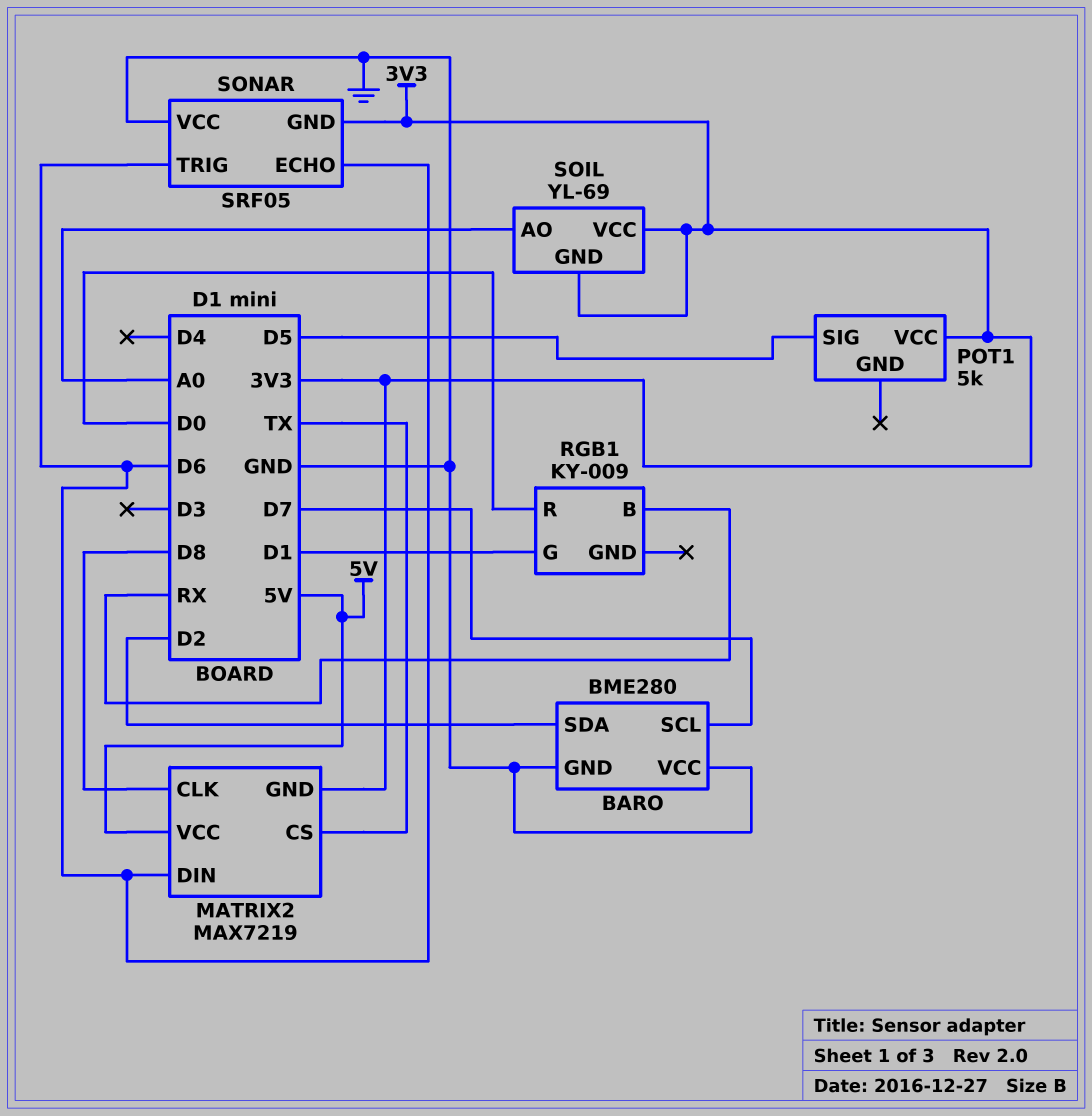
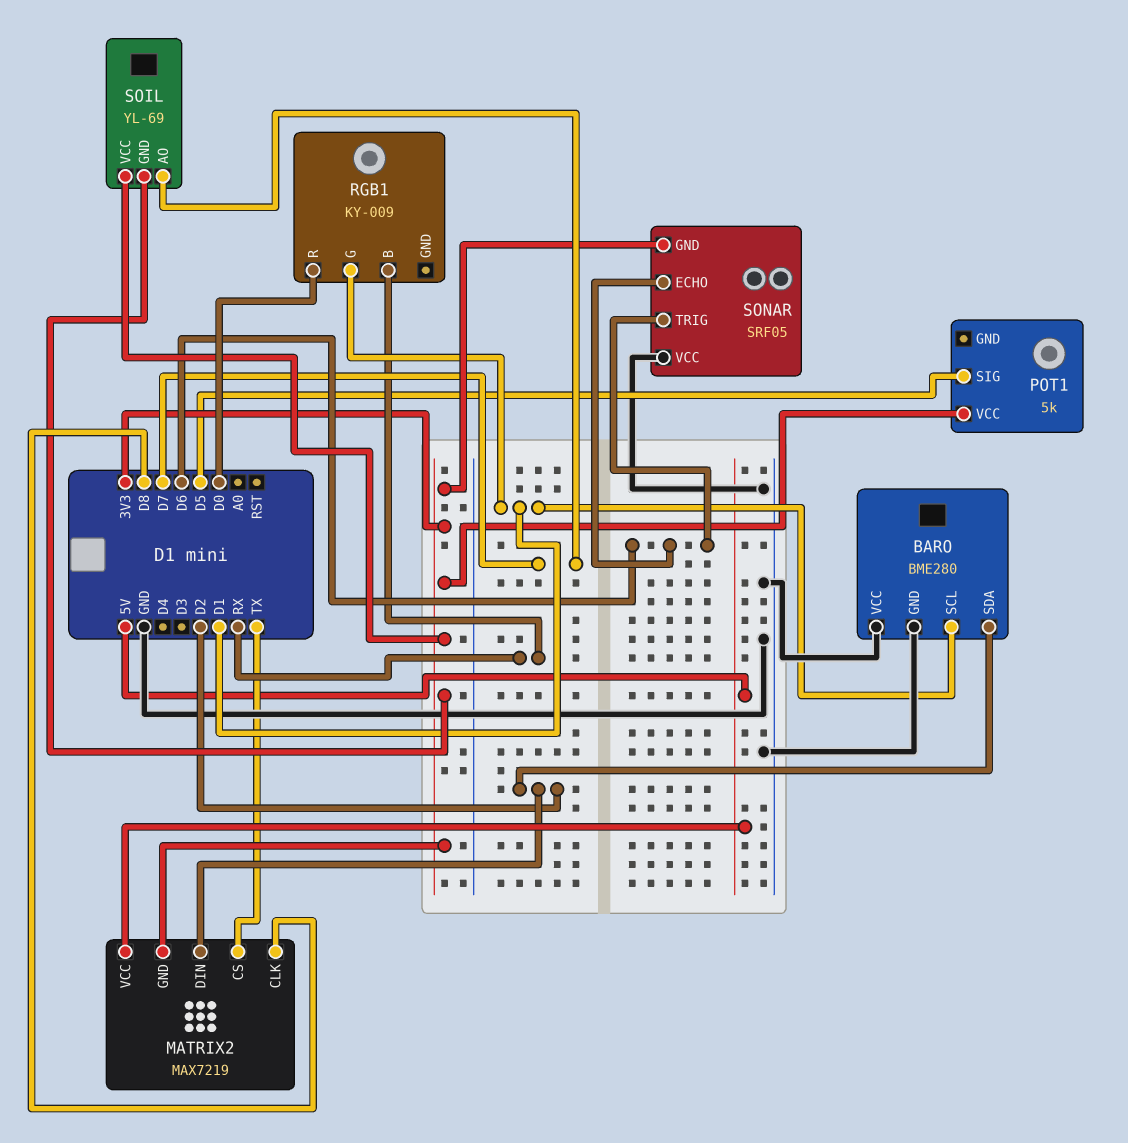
BARO pin SCL: D7 -> D1
MATRIX2 pin DIN: D6 -> D2
SOIL pin AO: A0 -> D7

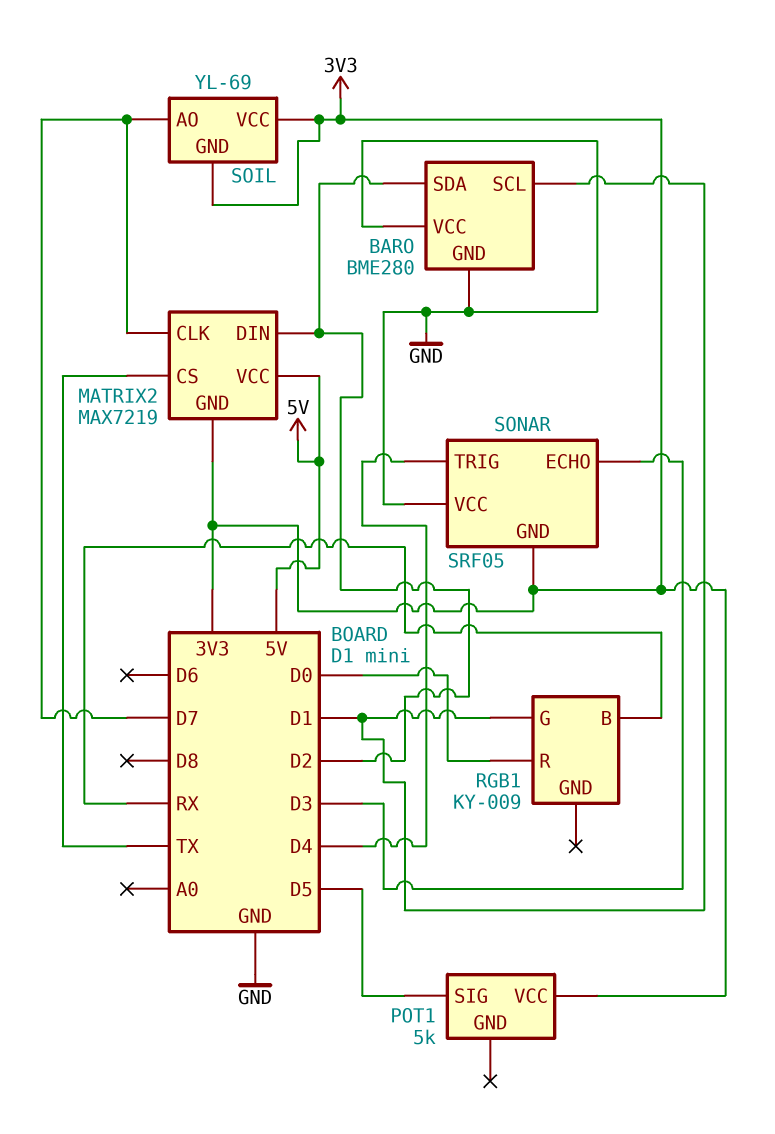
MATRIX2 pin CLK: D8 -> D7
SONAR pin ECHO: D6 -> D3
SONAR pin TRIG: D6 -> D4

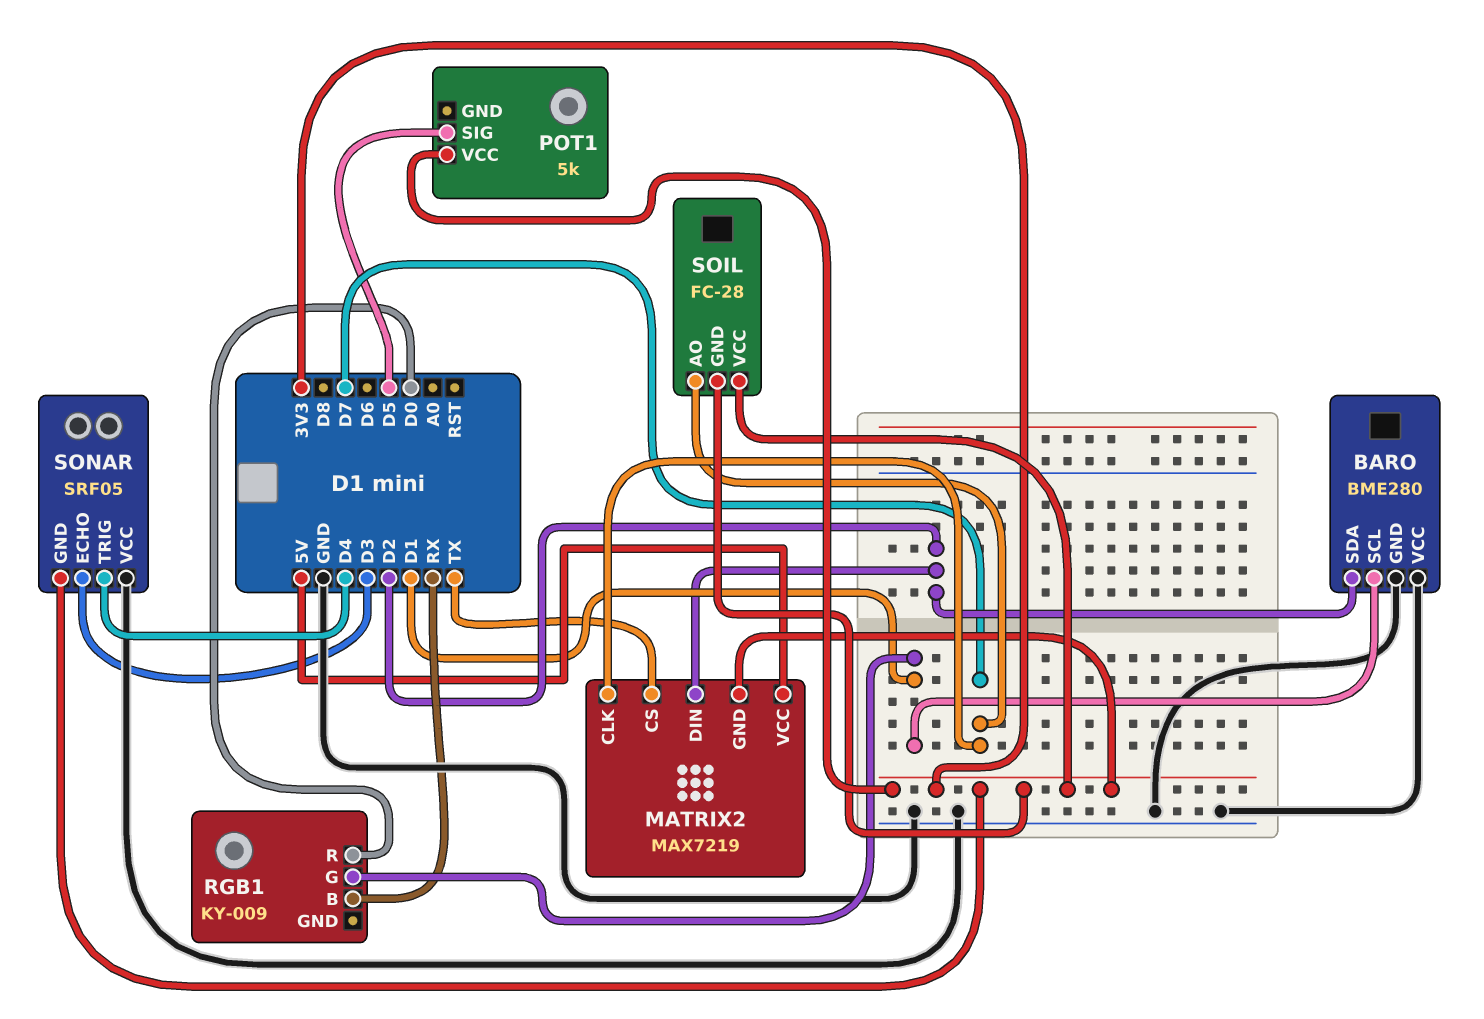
SOIL: YL-69 -> FC-28

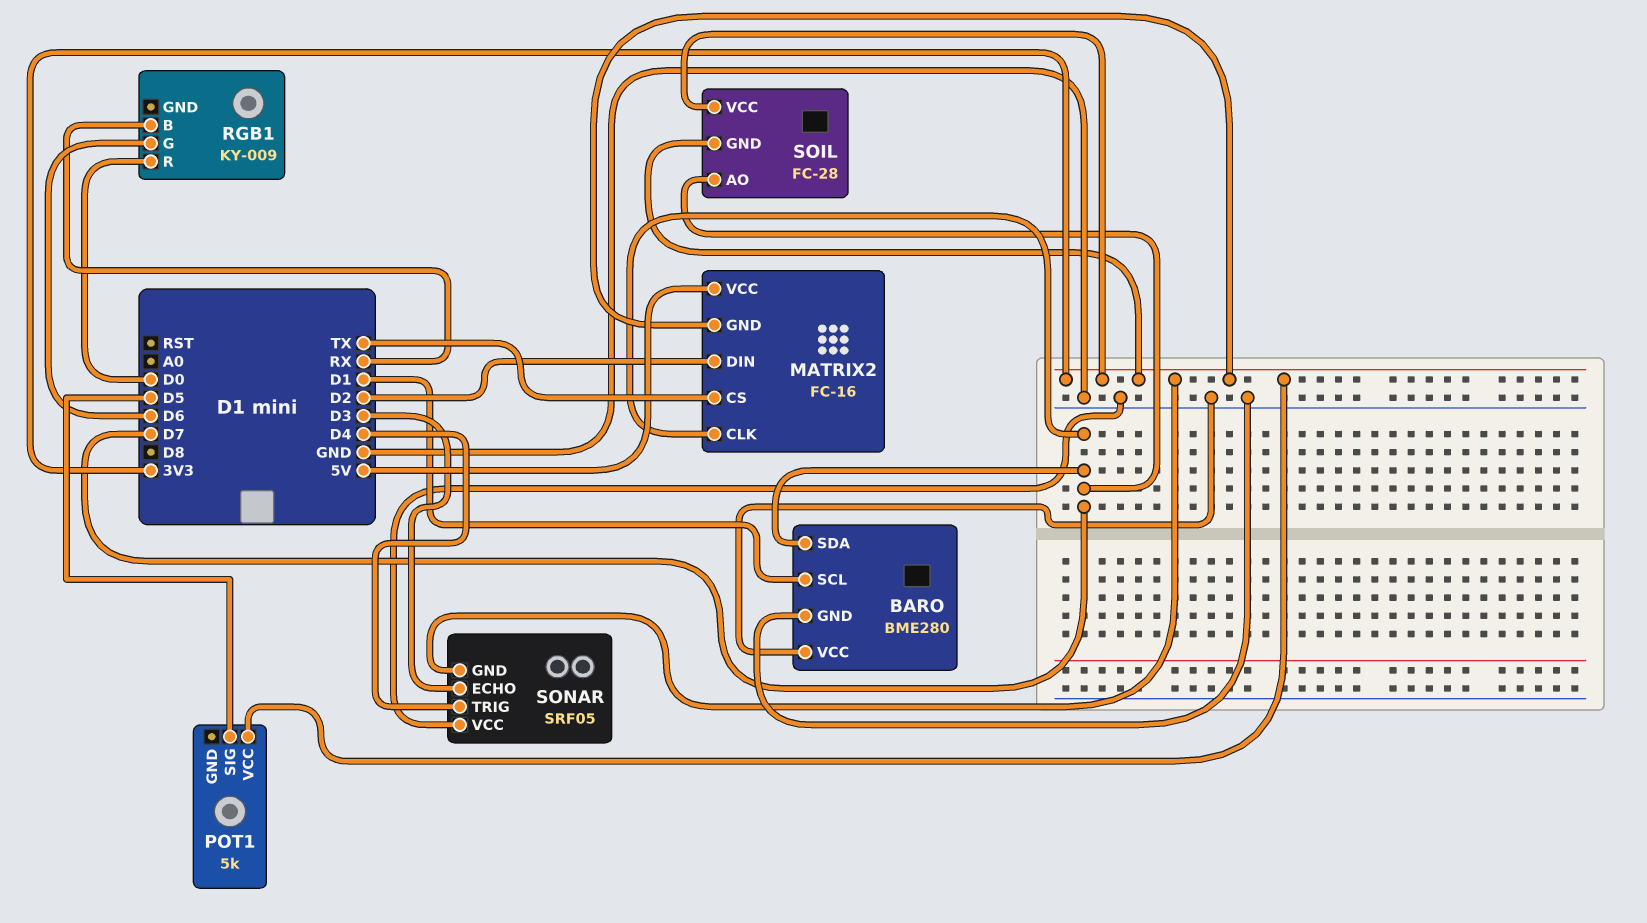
BARO pin SDA: D2 -> D7
MATRIX2: MAX7219 -> FC-16
RGB1 pin G: D1 -> D6

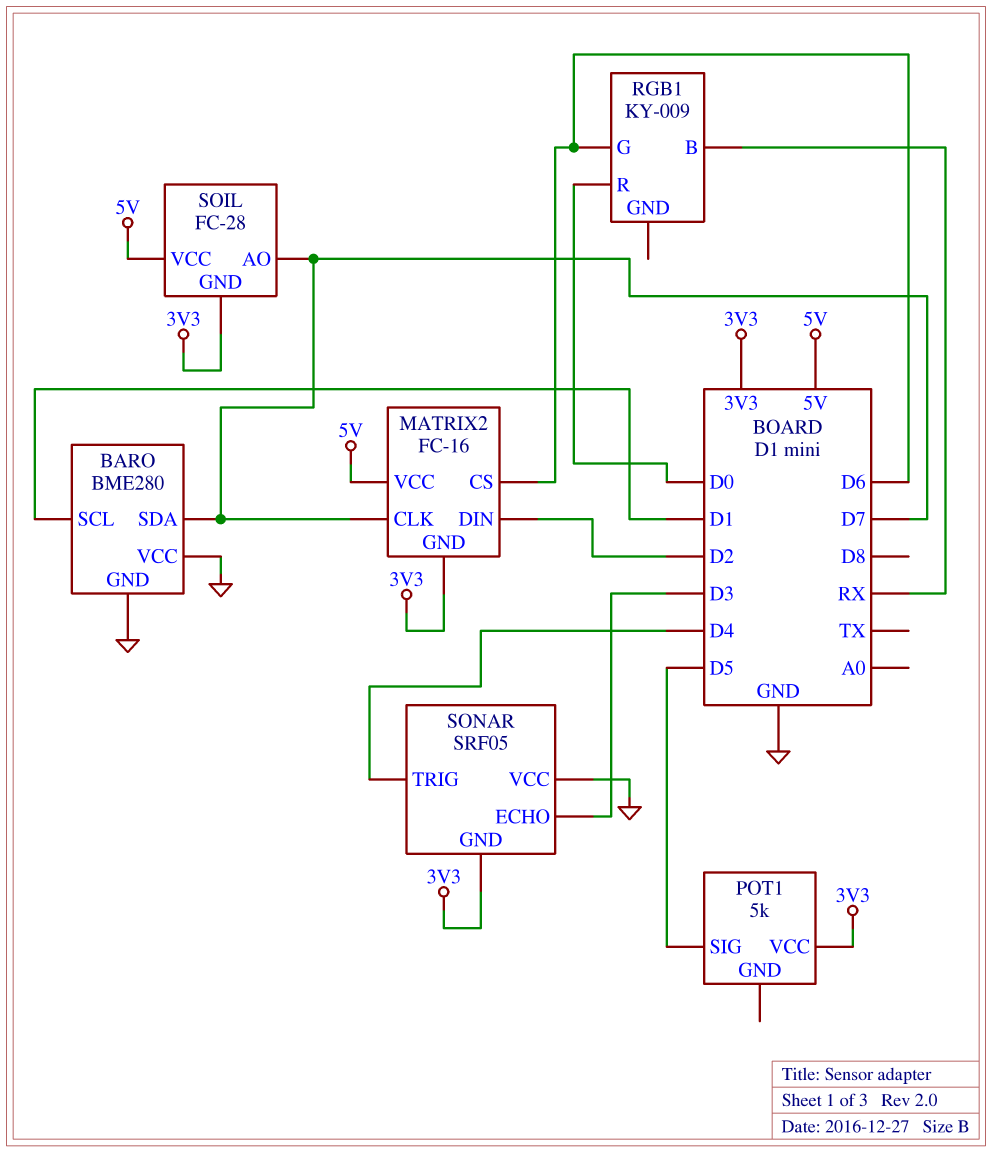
MATRIX2 pin CS: TX -> D6
SOIL pin VCC: 3V3 -> 5V

